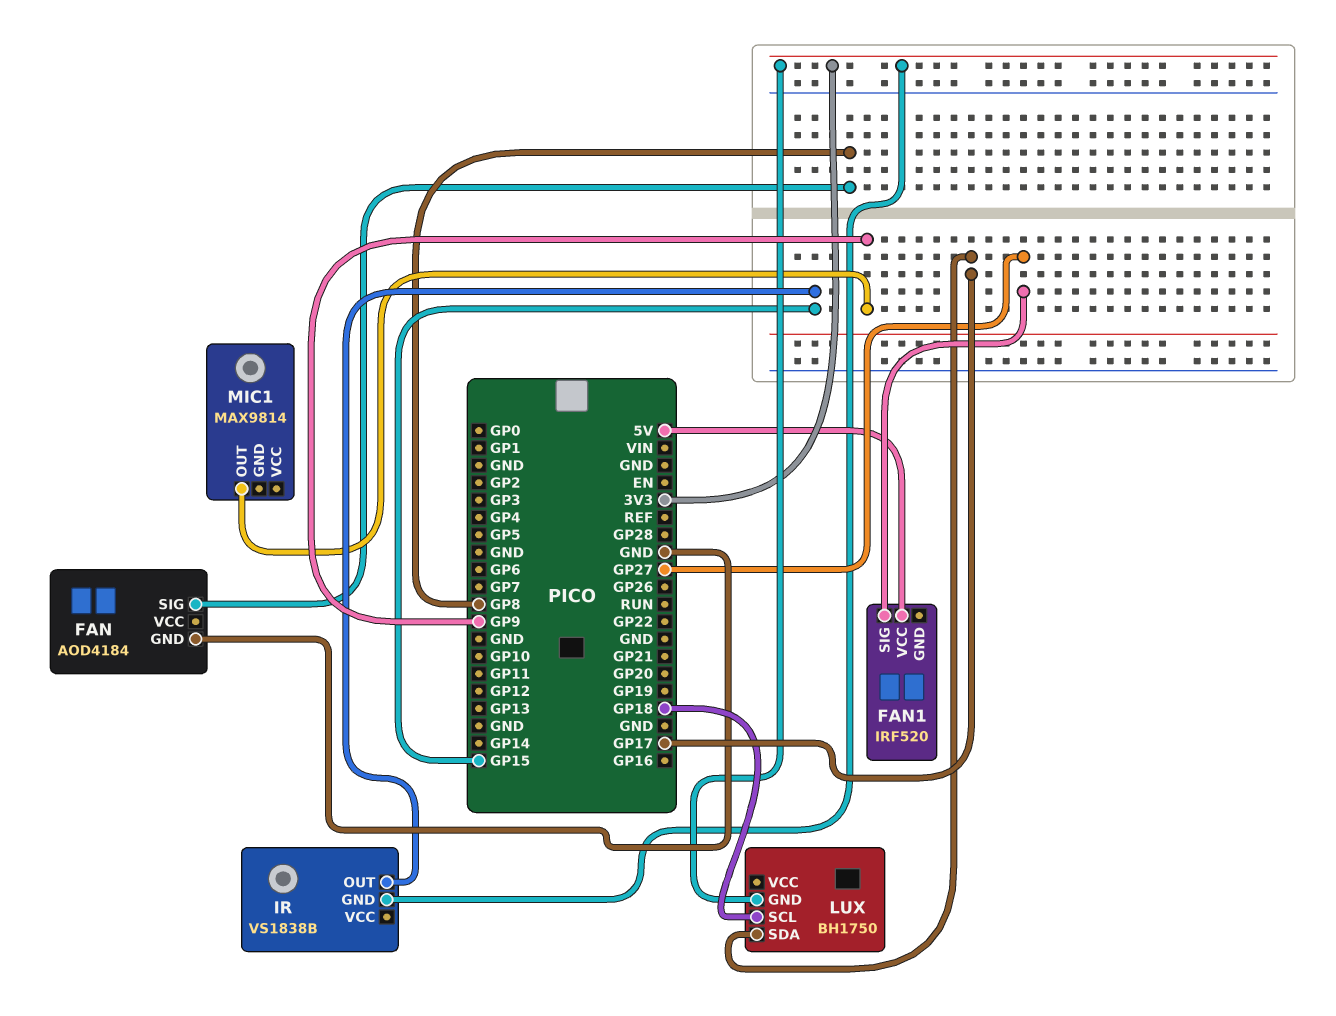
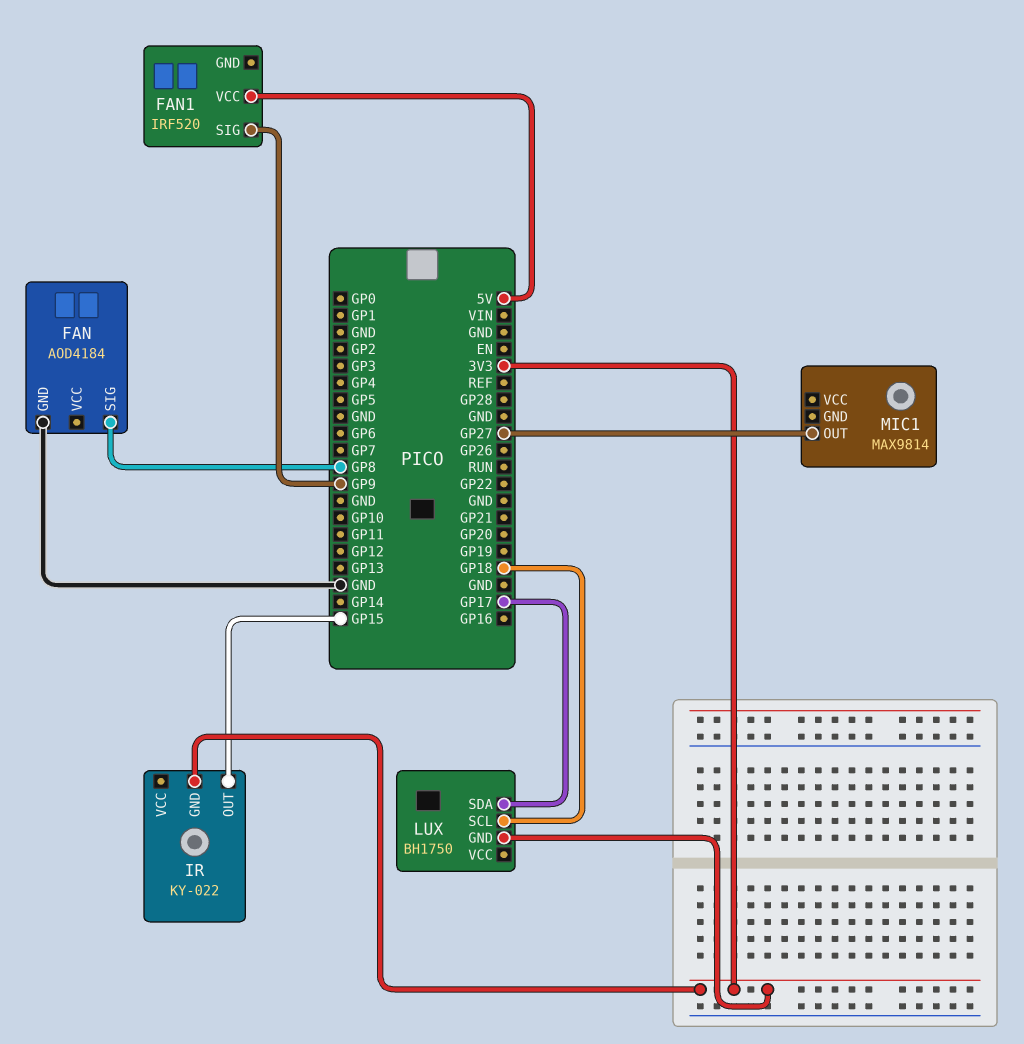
FAN1 pin SIG: GP27 -> GP9
IR: VS1838B -> KY-022
MIC1 pin OUT: GP9 -> GP27

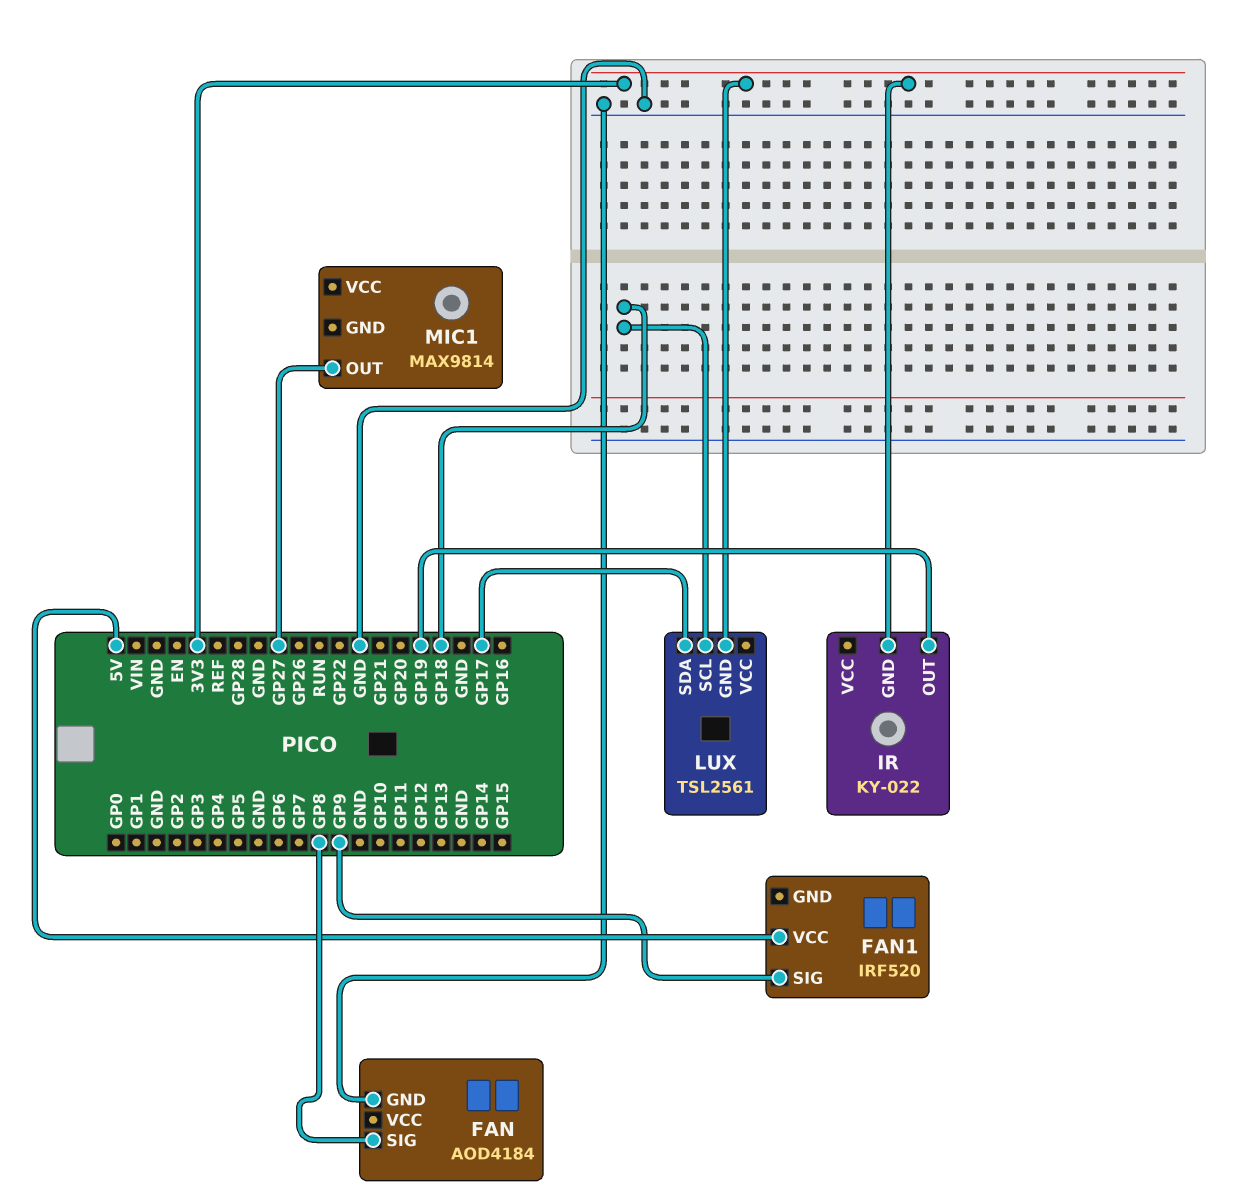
IR pin OUT: GP15 -> GP19
LUX: BH1750 -> TSL2561

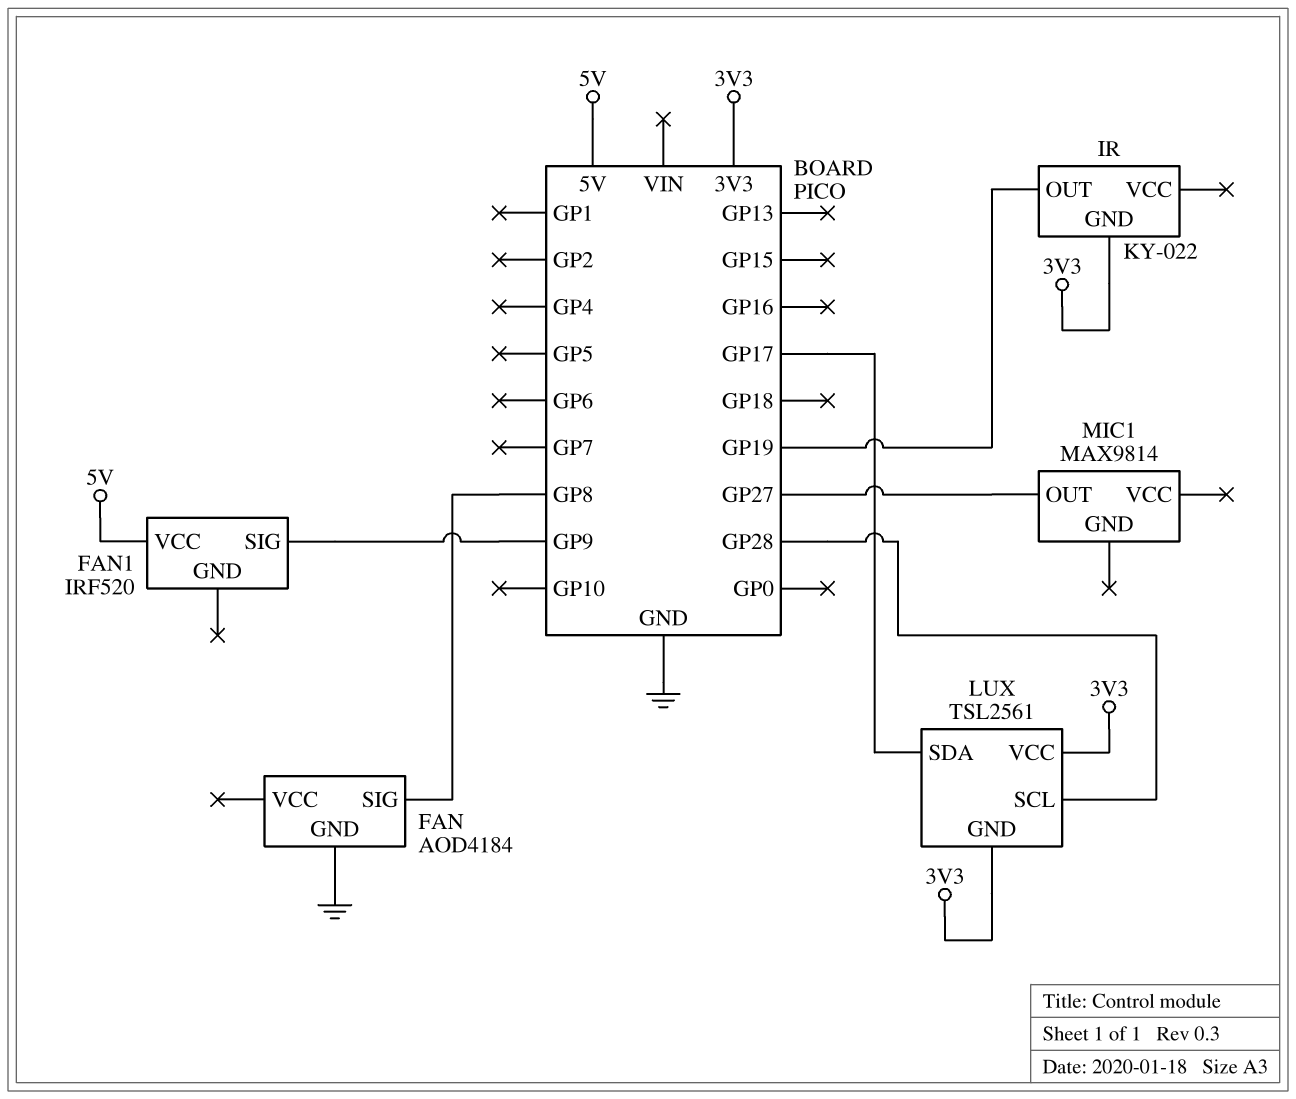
LUX pin SCL: GP18 -> GP28
LUX pin VCC: none -> 3V3

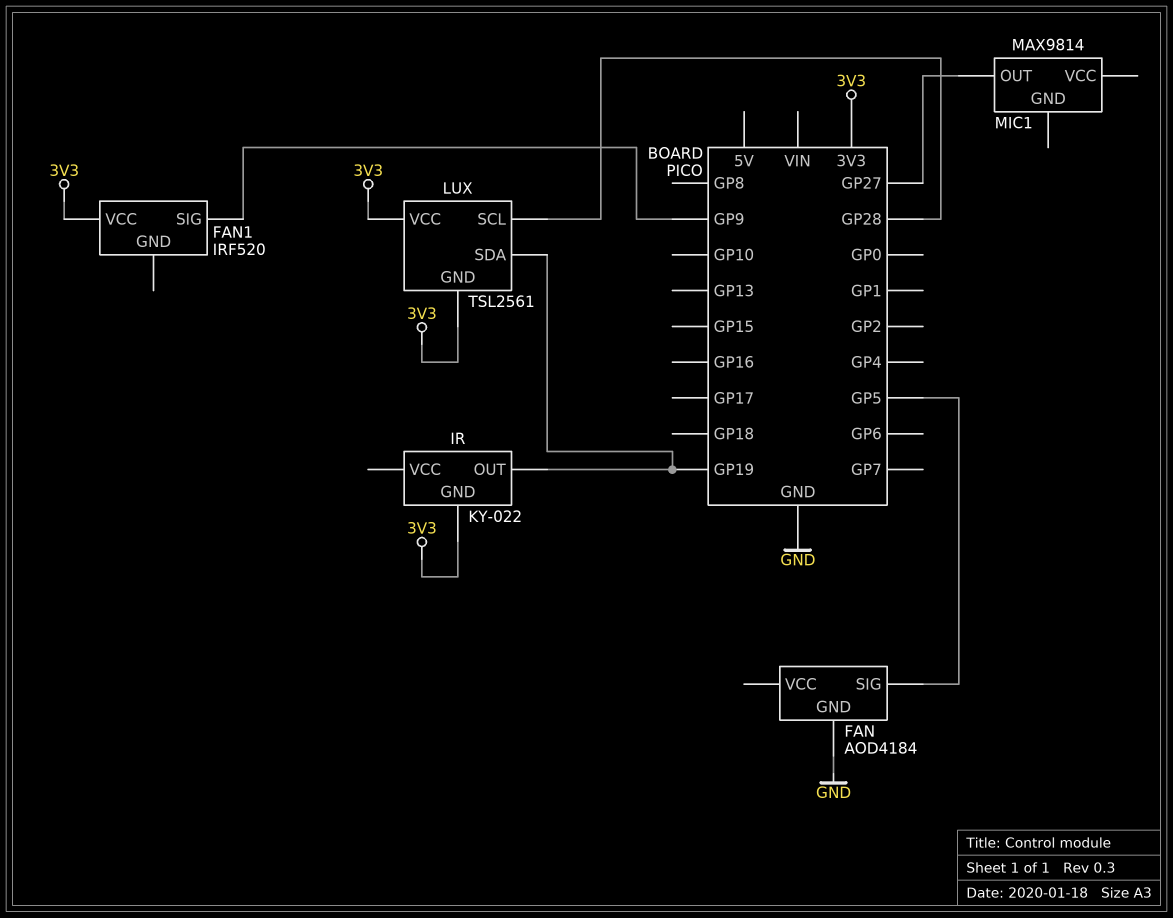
FAN pin SIG: GP8 -> GP5
FAN1 pin VCC: 5V -> 3V3
LUX pin SDA: GP17 -> GP19

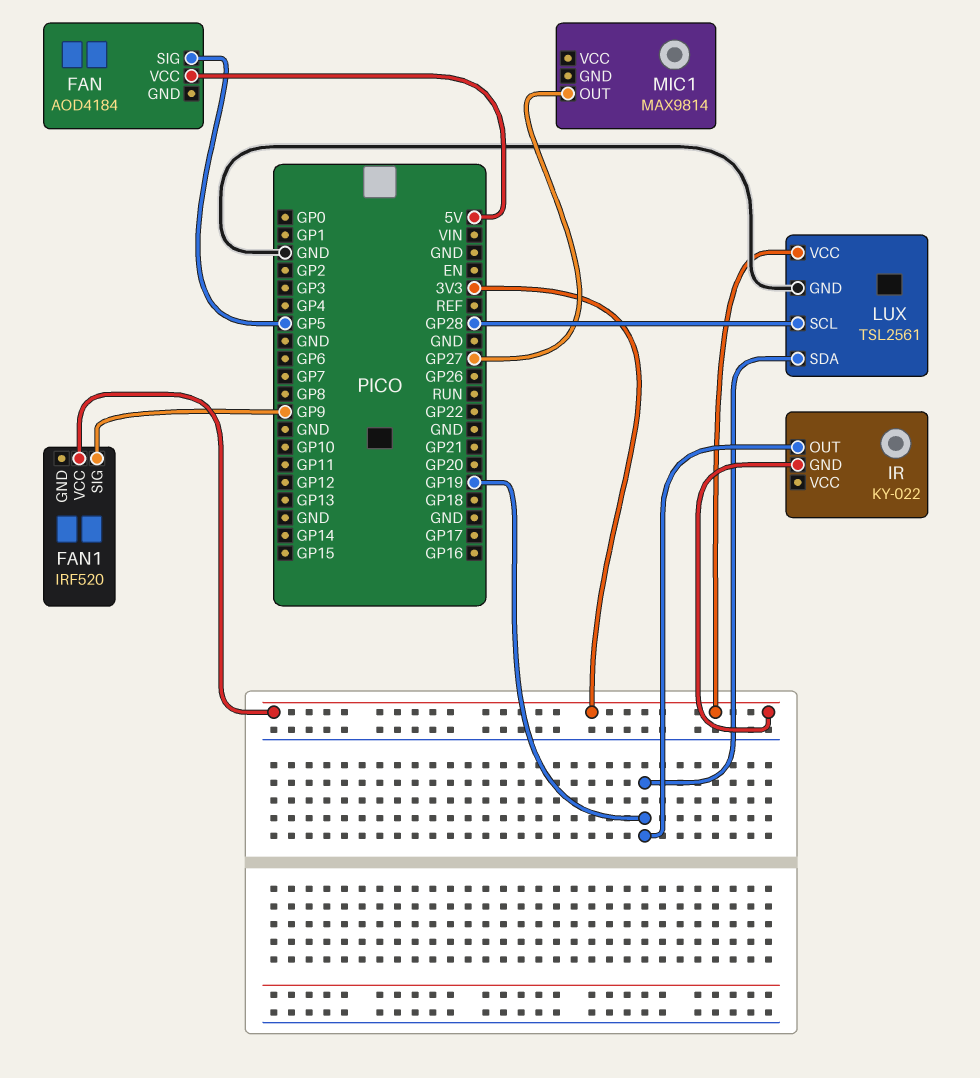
FAN pin GND: GND -> none
FAN pin VCC: none -> 5V
LUX pin GND: 3V3 -> GND

